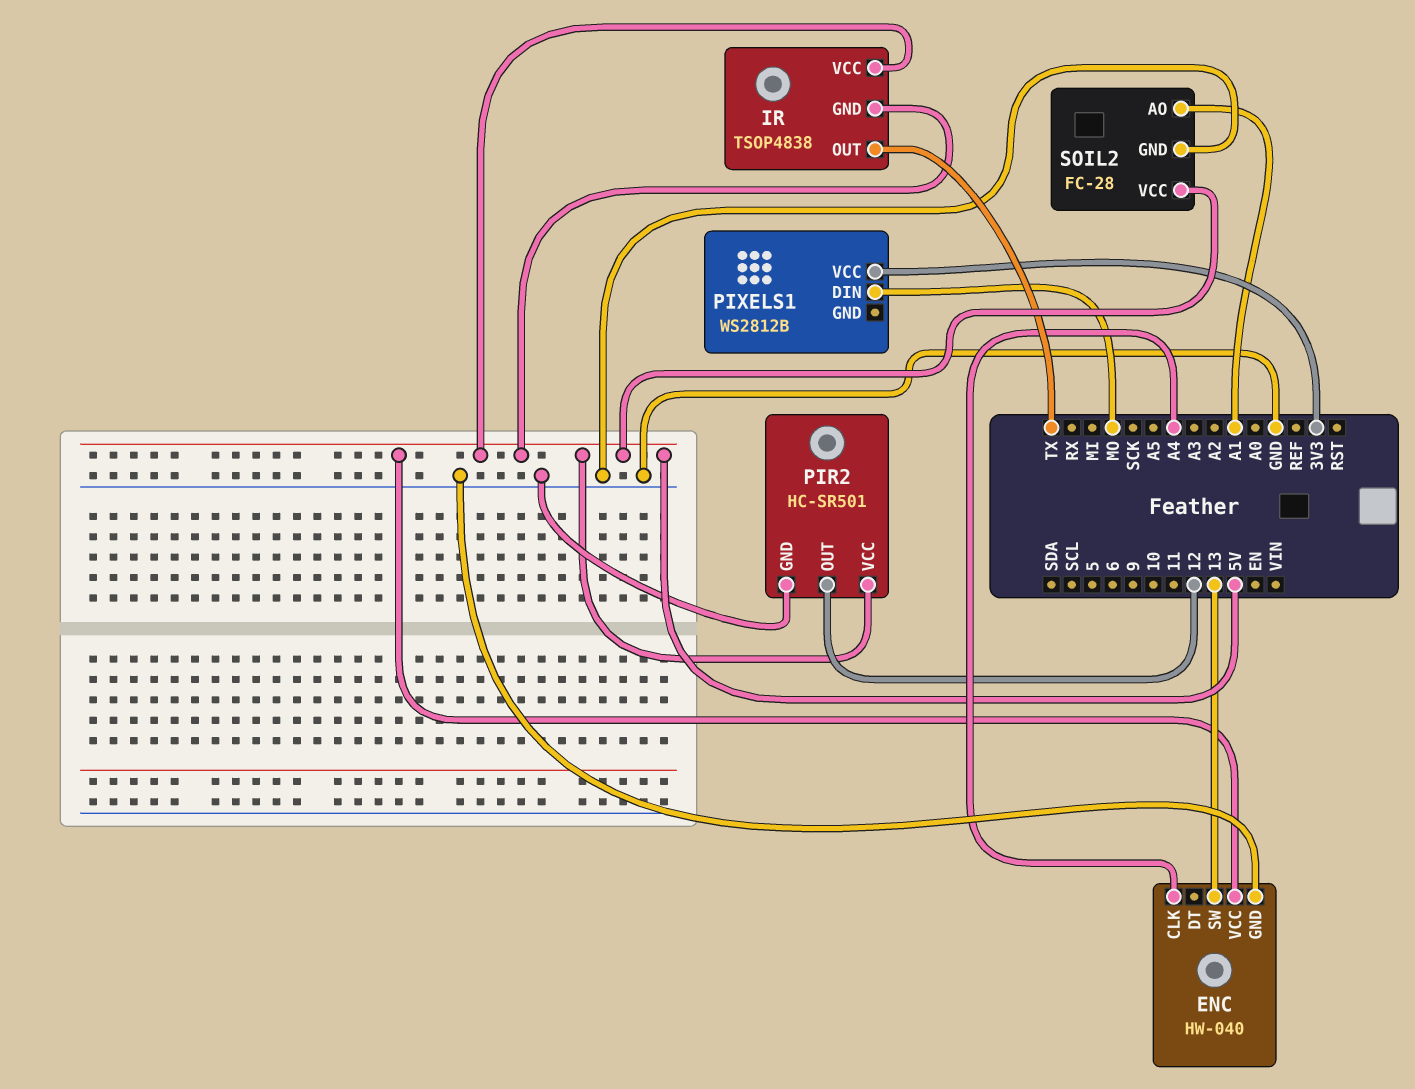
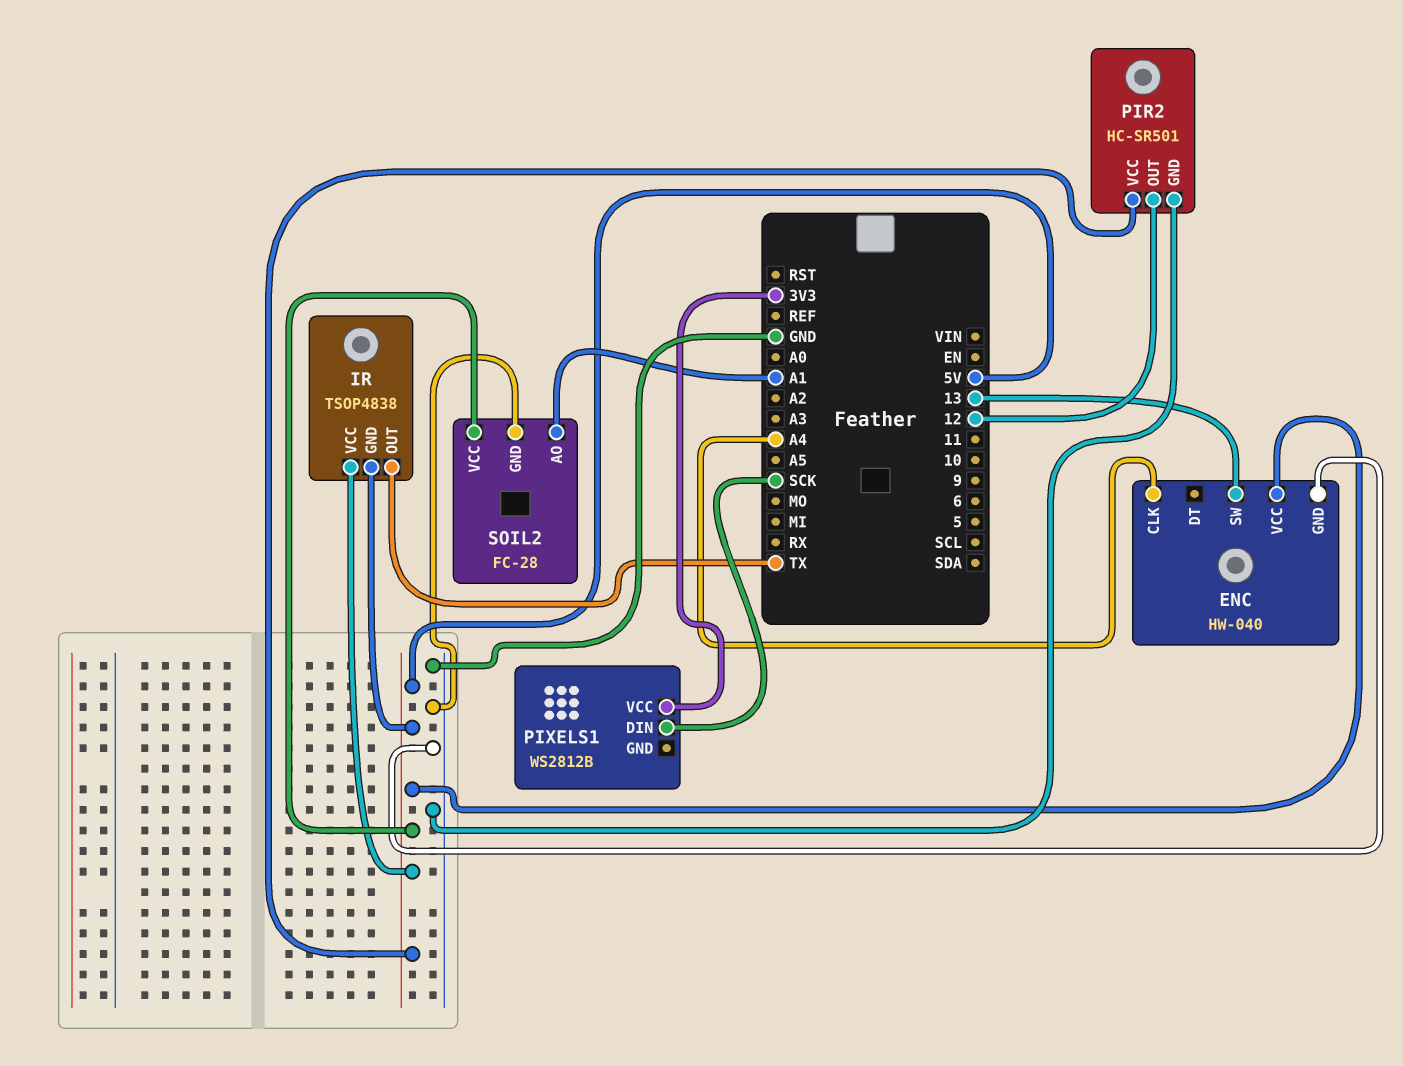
PIXELS1 pin DIN: MO -> SCK

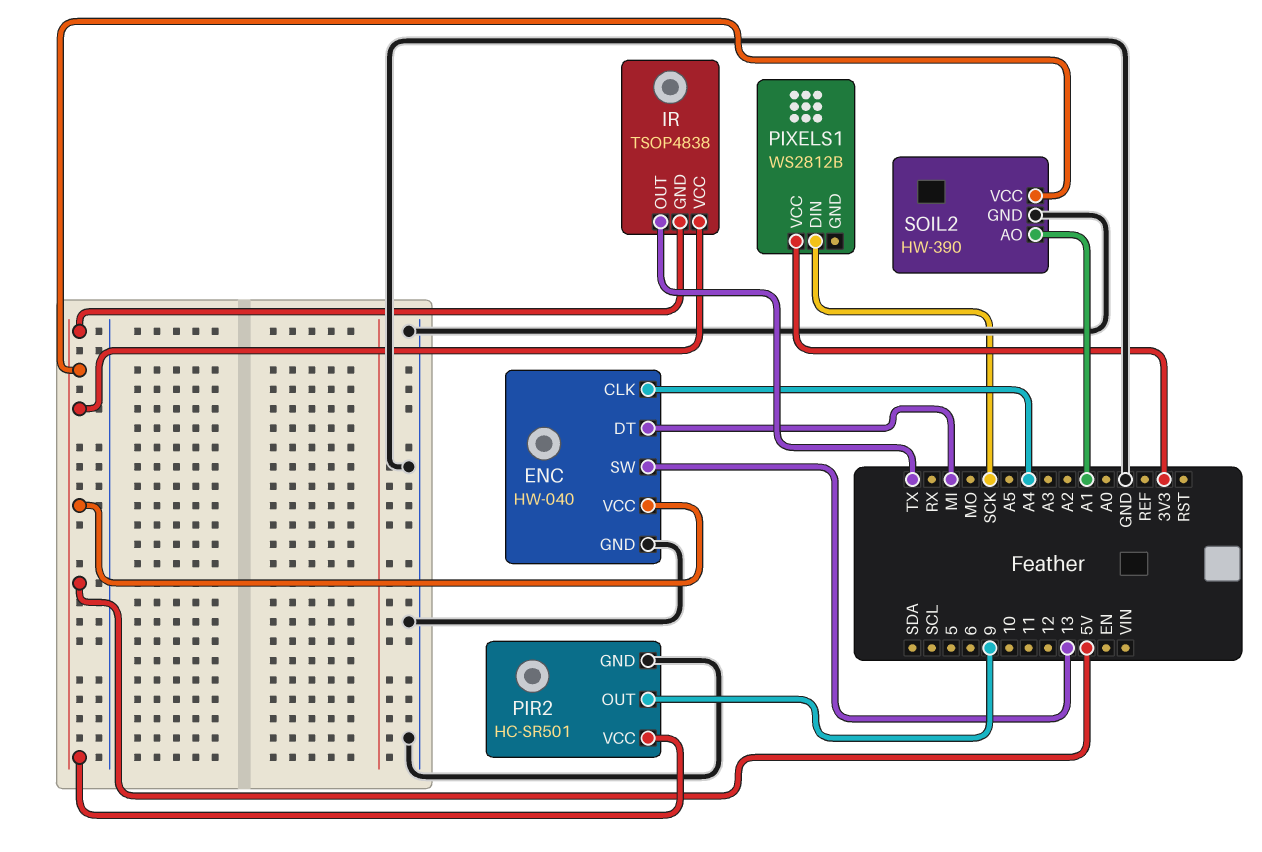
ENC pin DT: none -> MI
PIR2 pin OUT: 12 -> 9
SOIL2: FC-28 -> HW-390

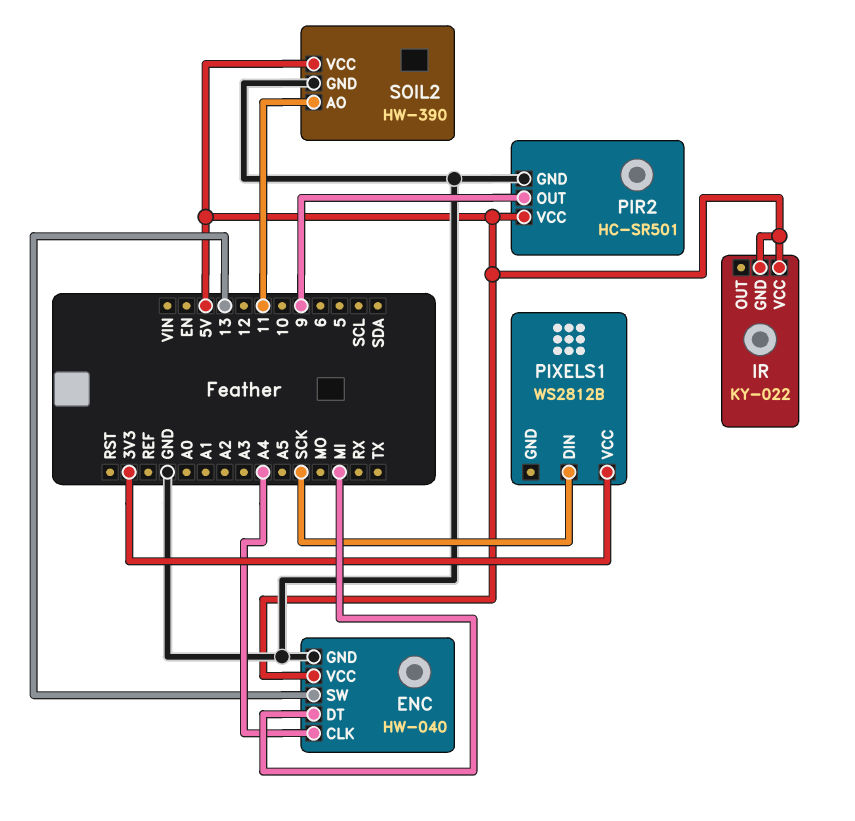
IR: TSOP4838 -> KY-022
IR pin OUT: TX -> none
SOIL2 pin AO: A1 -> 11

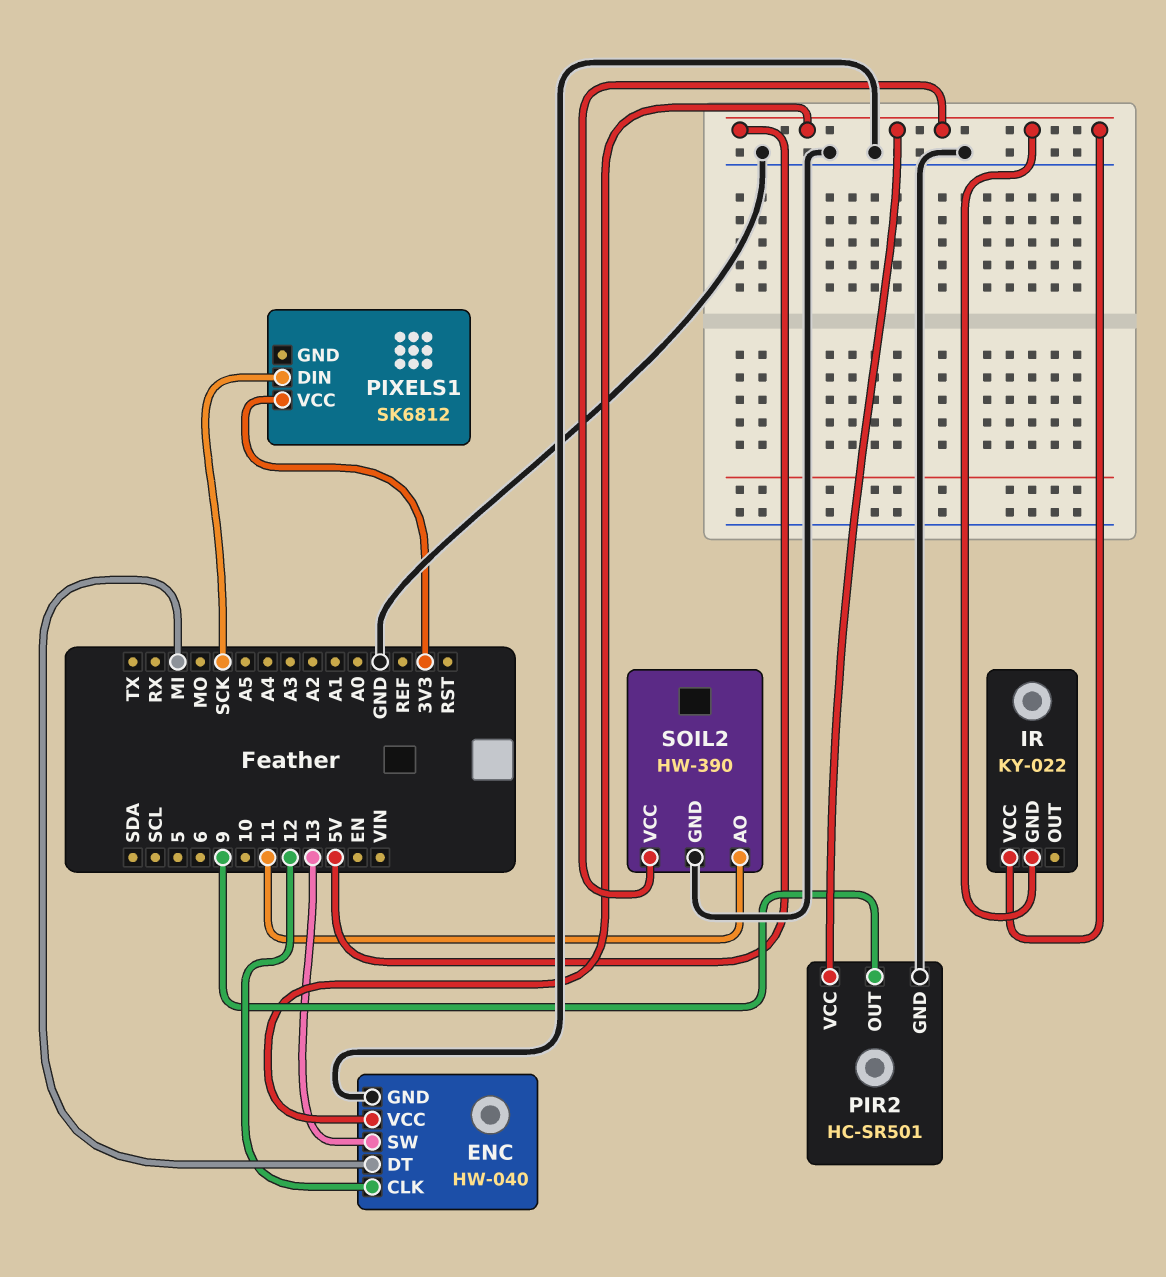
ENC pin CLK: A4 -> 12
PIXELS1: WS2812B -> SK6812

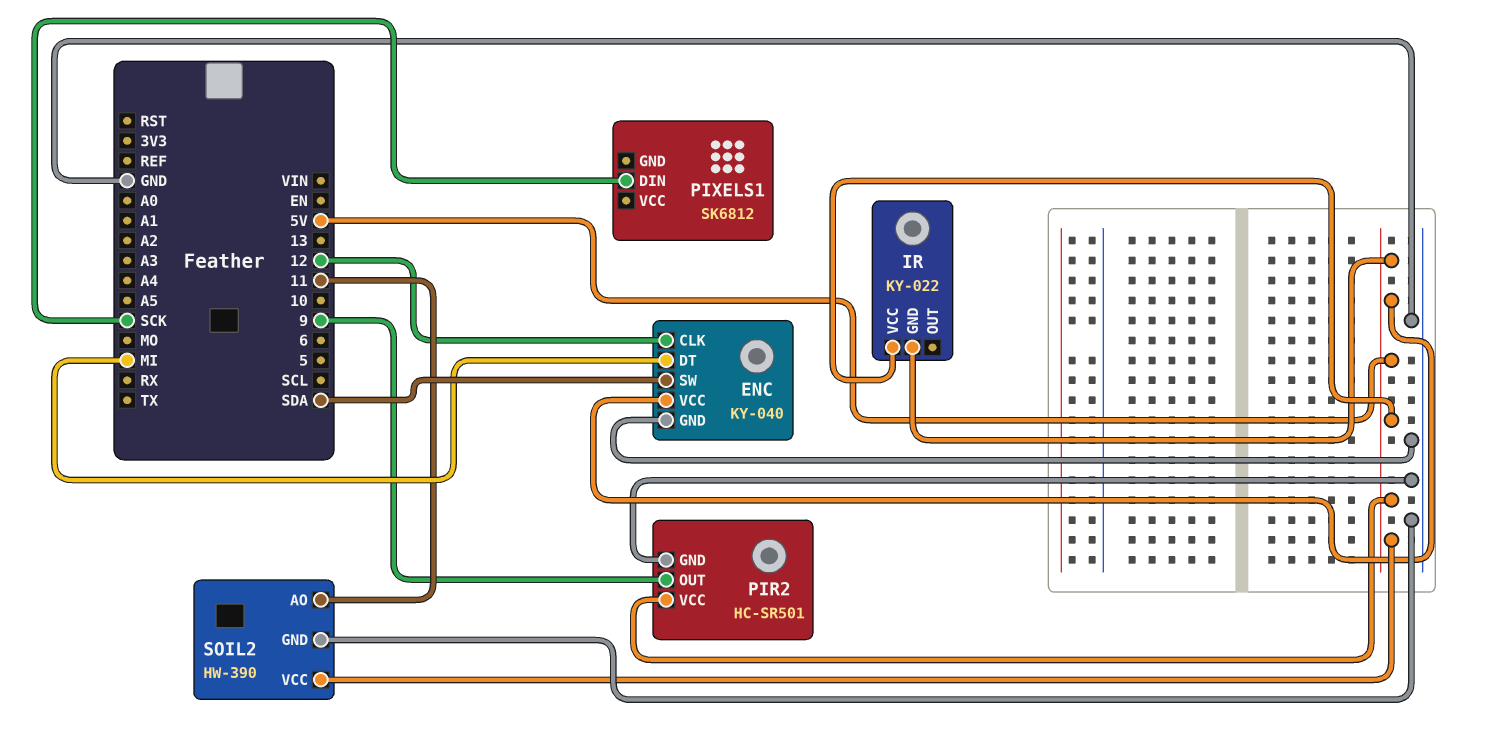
ENC: HW-040 -> KY-040
ENC pin SW: 13 -> SDA
PIXELS1 pin VCC: 3V3 -> none

